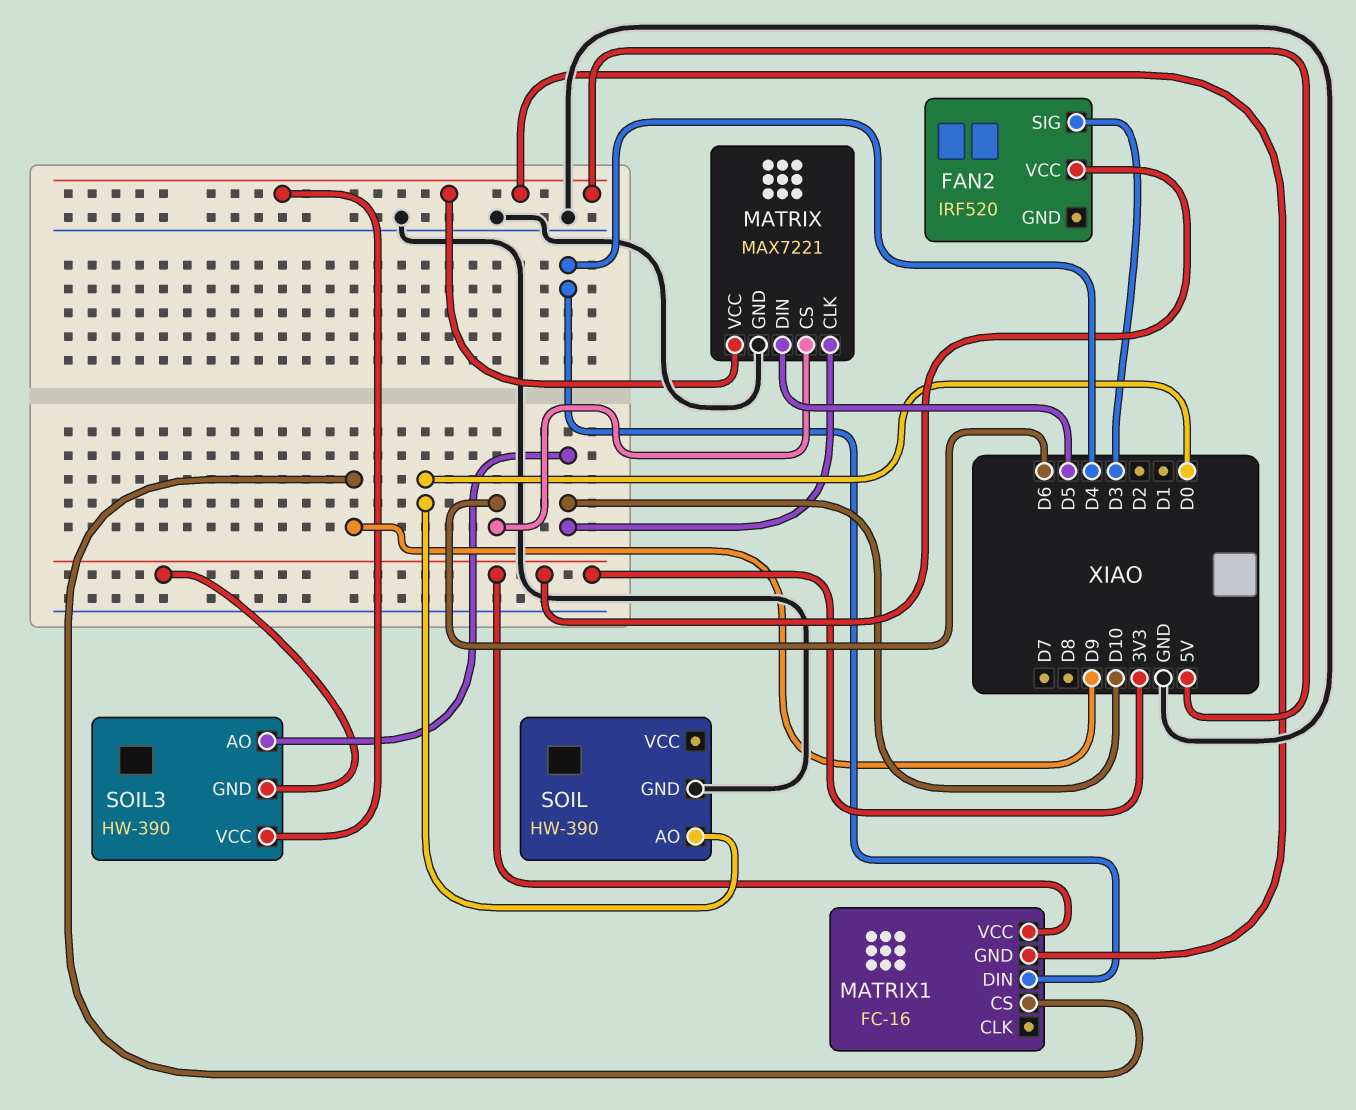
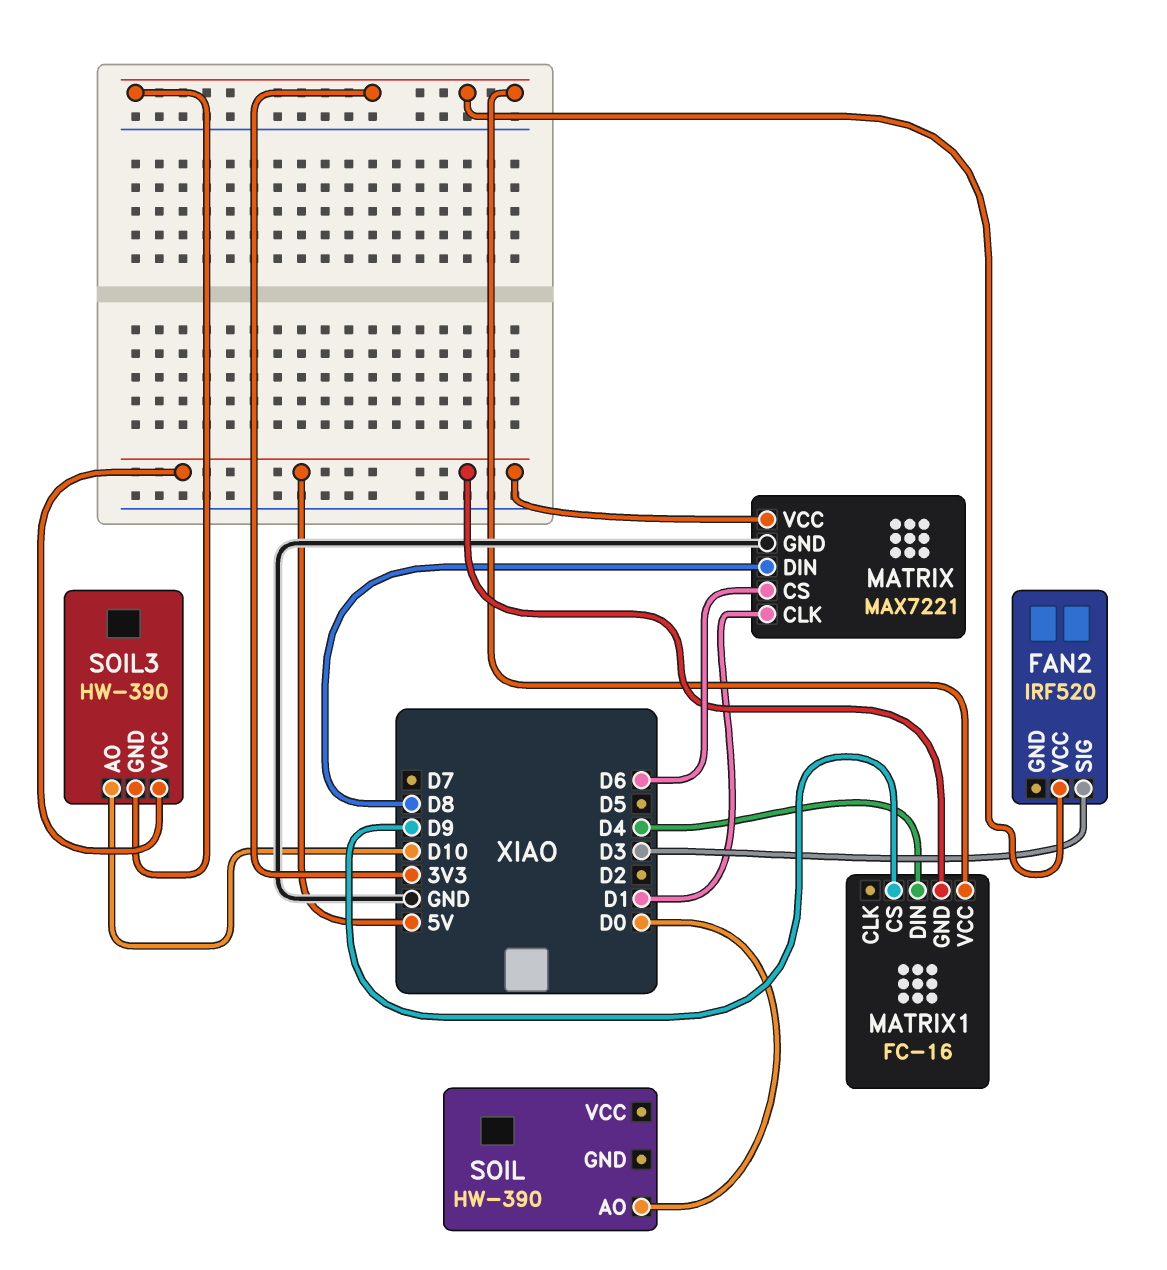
MATRIX pin CLK: D10 -> D1
MATRIX pin DIN: D5 -> D8
SOIL pin GND: GND -> none

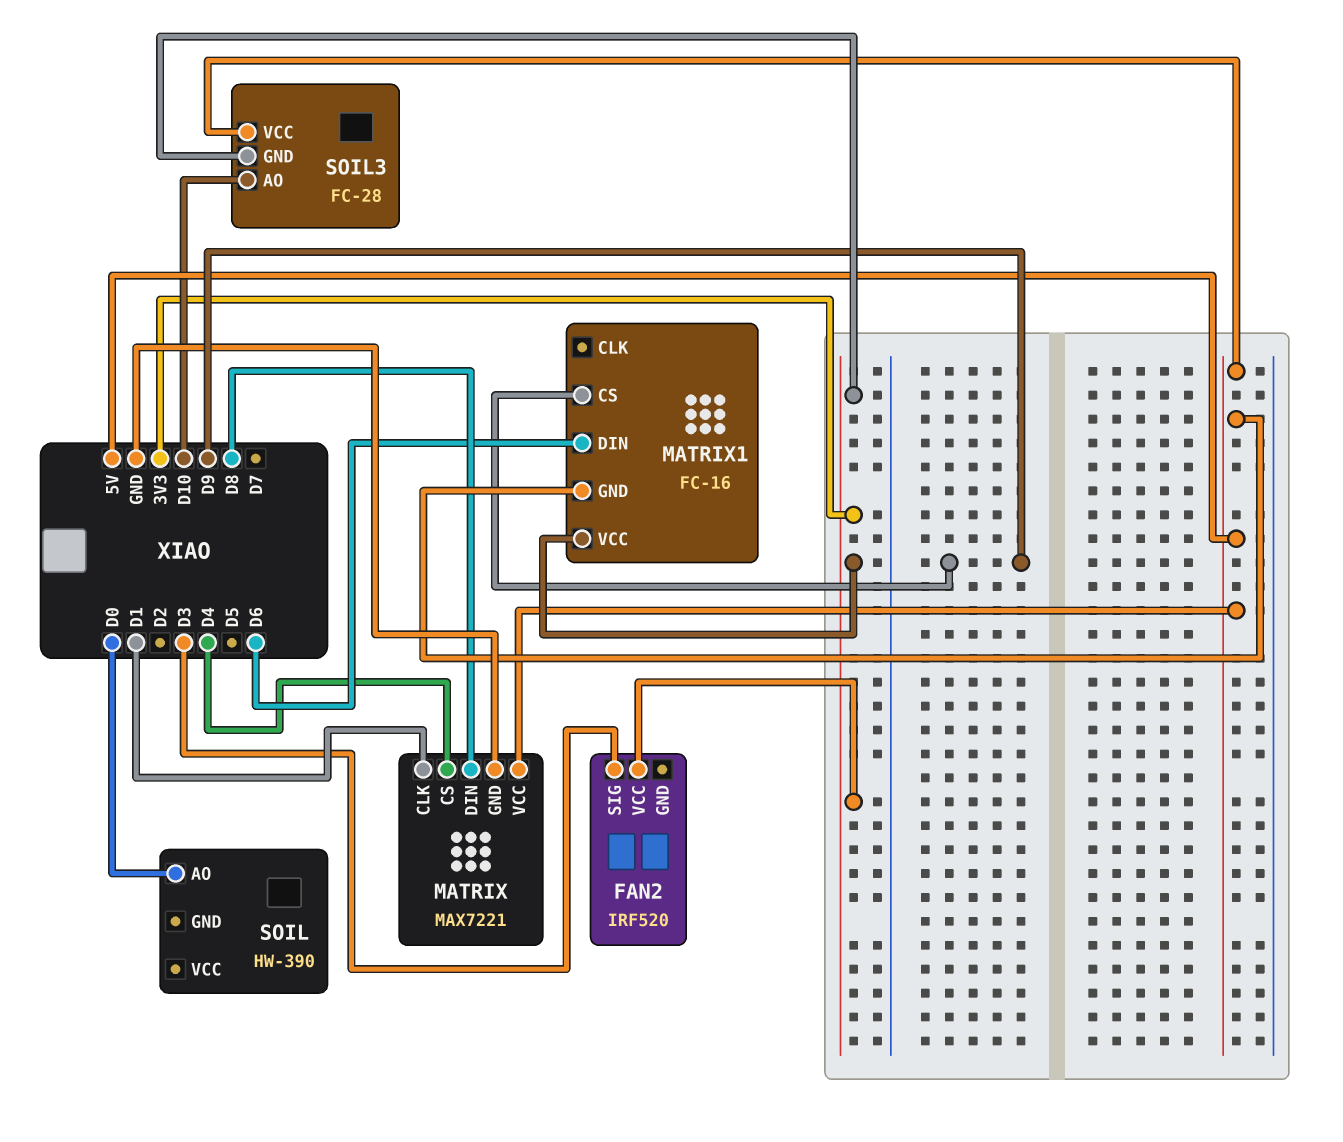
MATRIX pin CS: D6 -> D4
MATRIX1 pin DIN: D4 -> D6
SOIL3: HW-390 -> FC-28

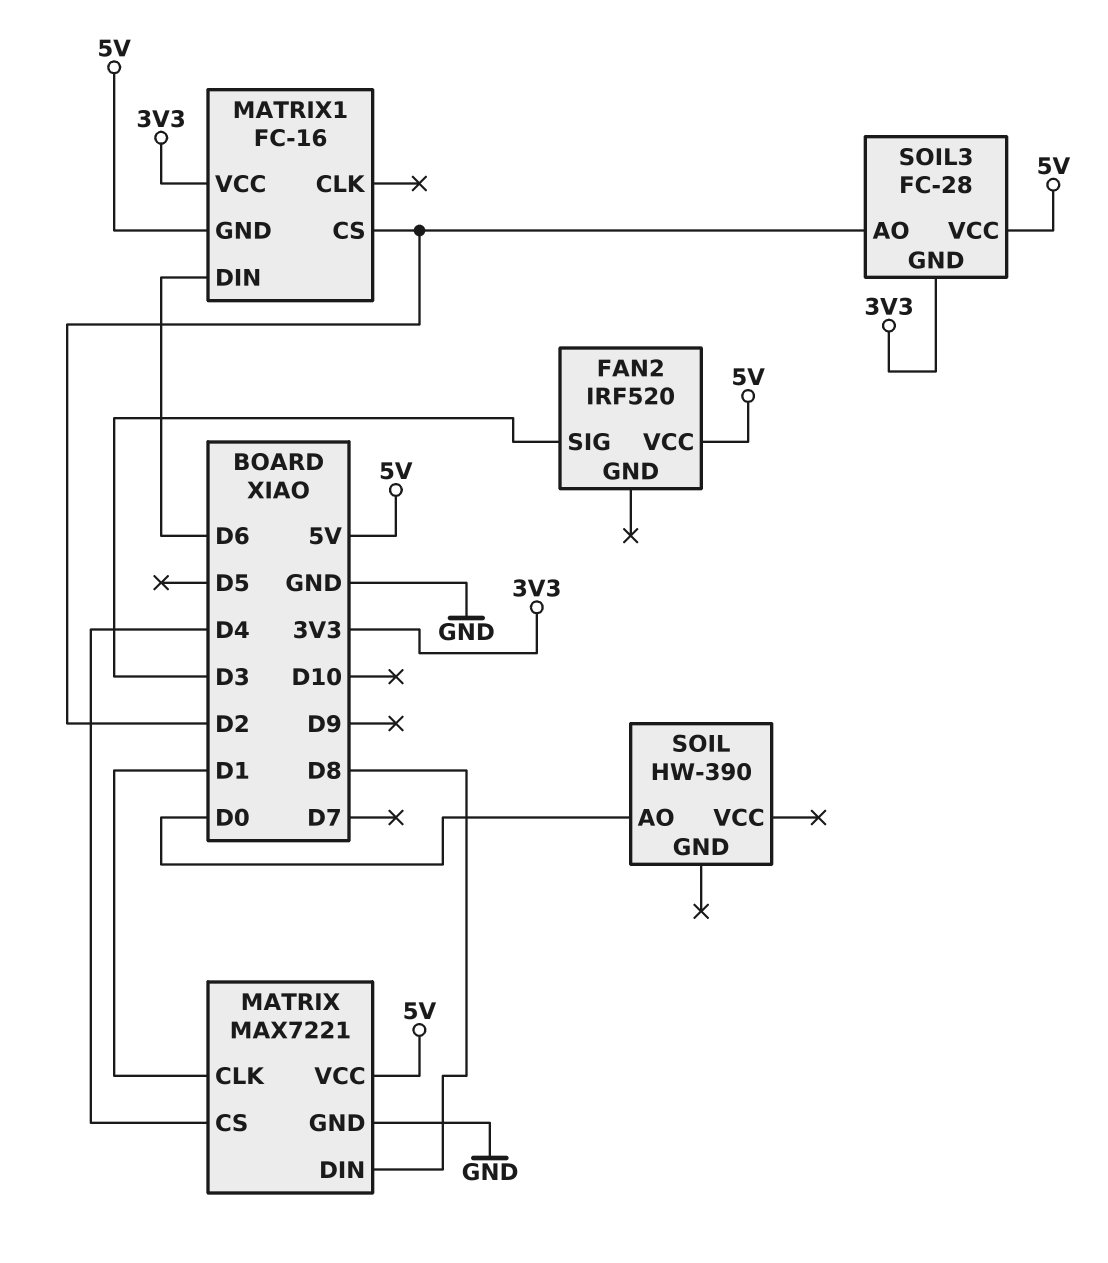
FAN2 pin VCC: 3V3 -> 5V
MATRIX1 pin CS: D9 -> D2
SOIL3 pin AO: D10 -> D2

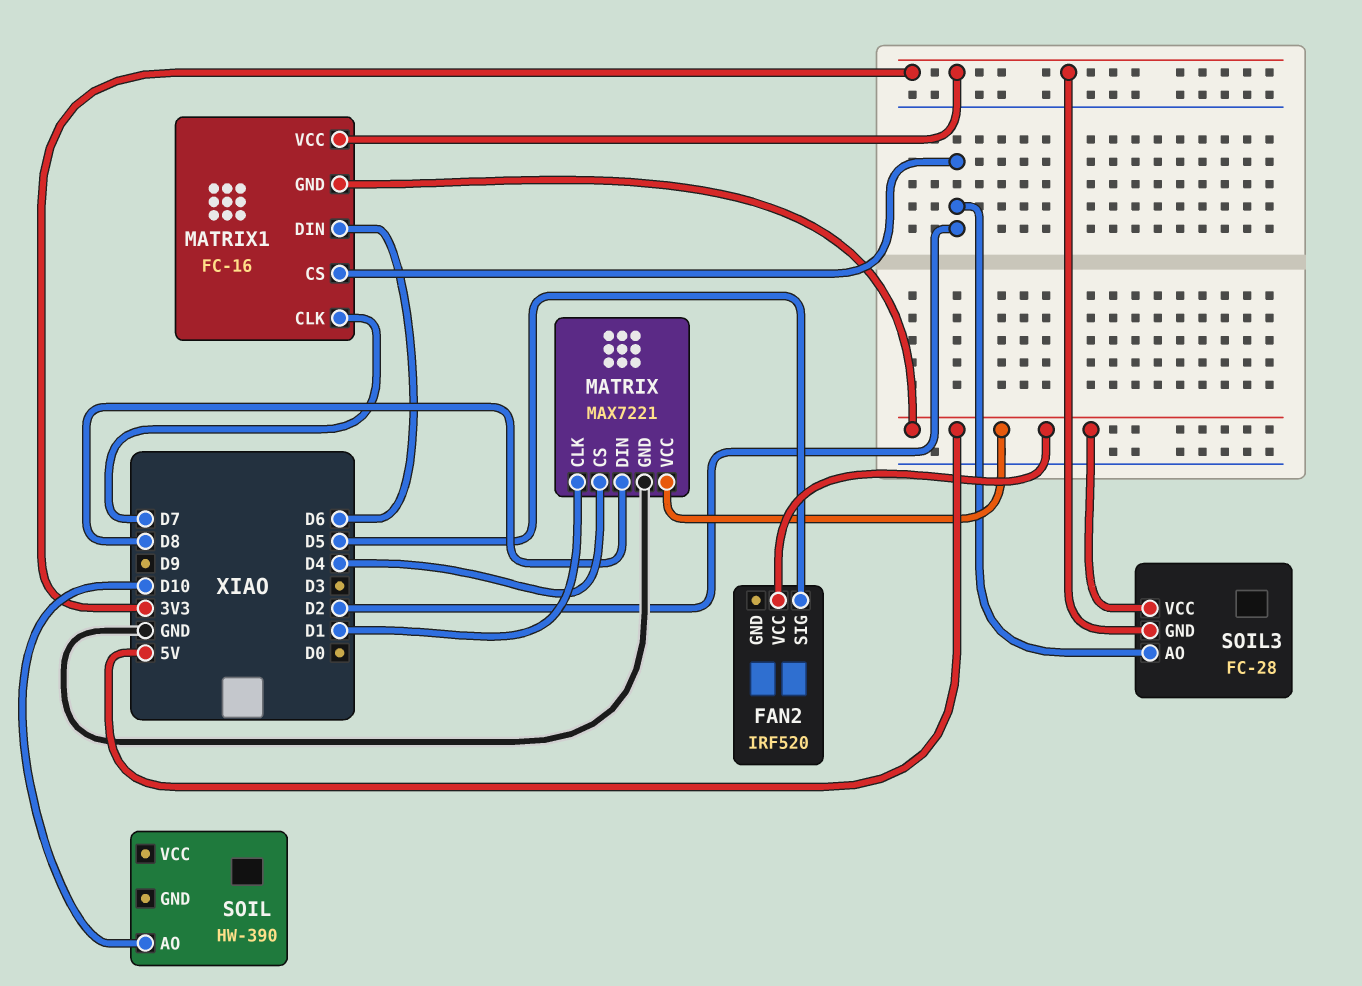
FAN2 pin SIG: D3 -> D5
MATRIX1 pin CLK: none -> D7
SOIL pin AO: D0 -> D10

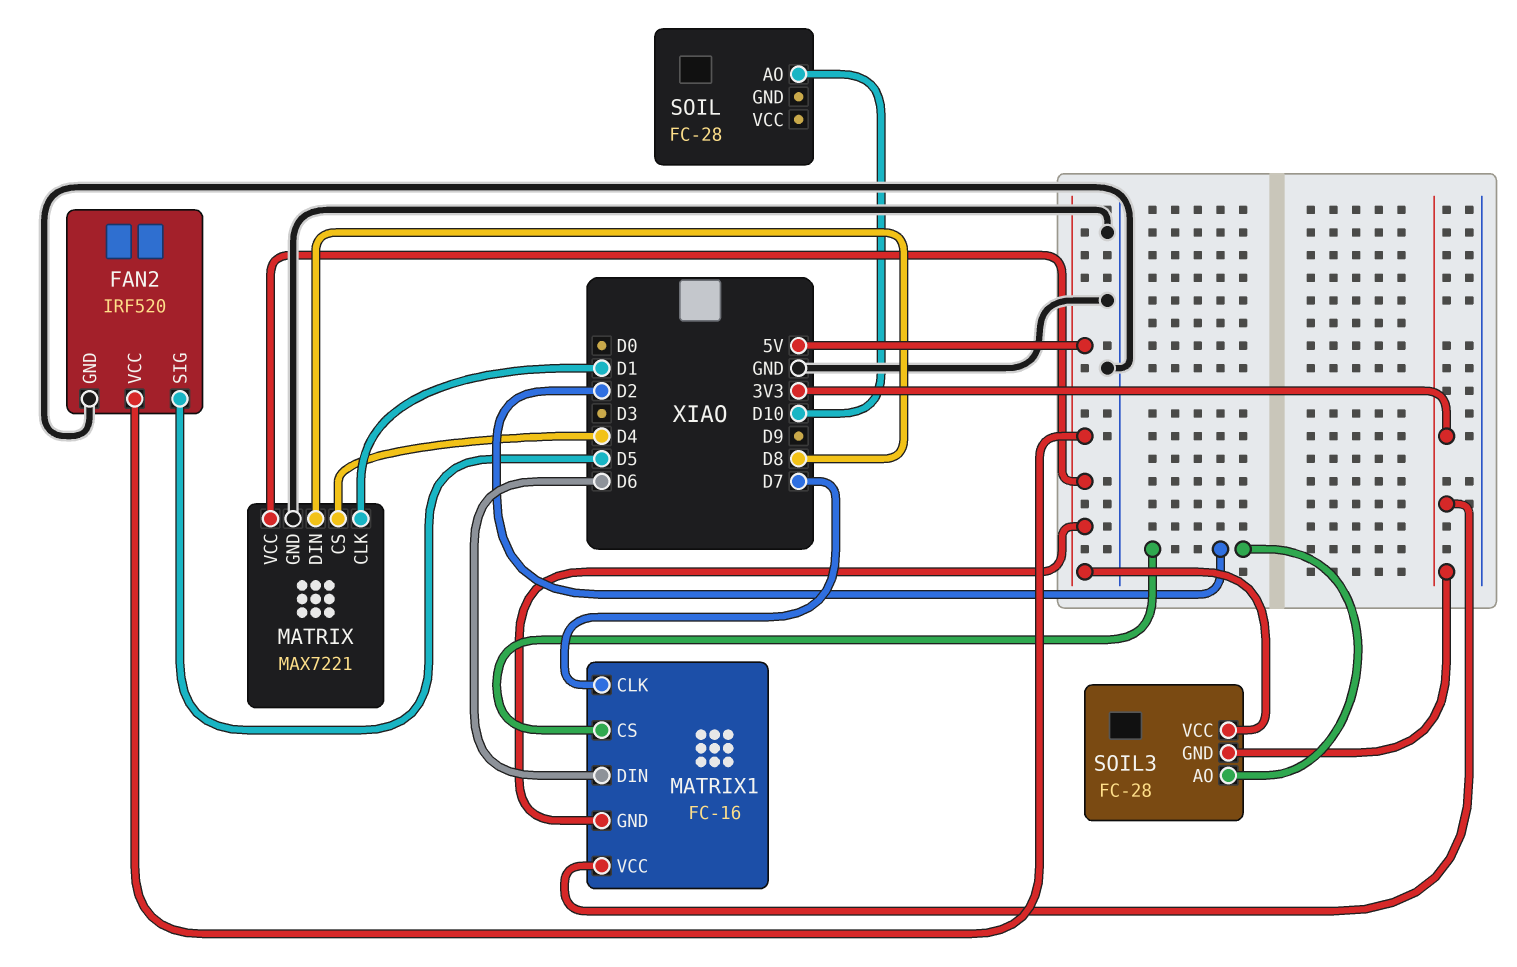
FAN2 pin GND: none -> GND
SOIL: HW-390 -> FC-28

